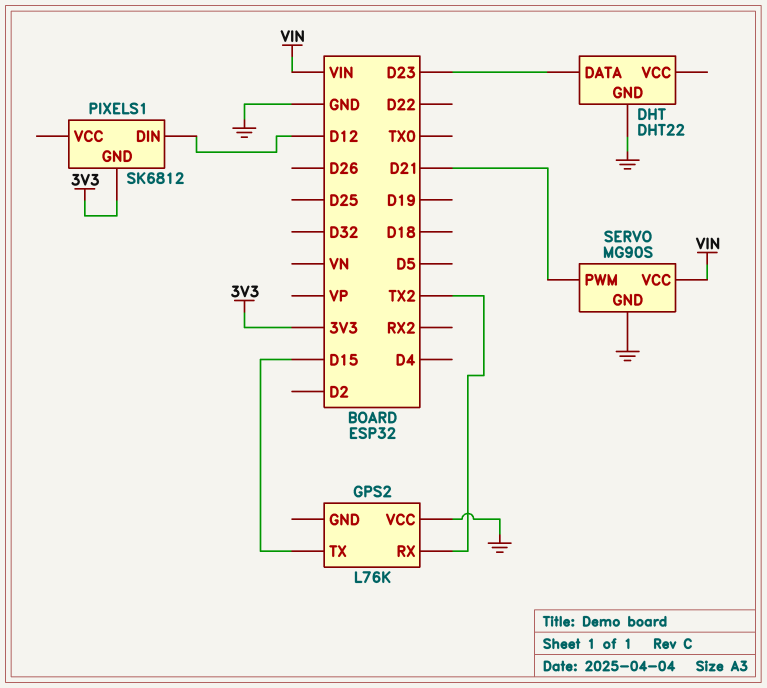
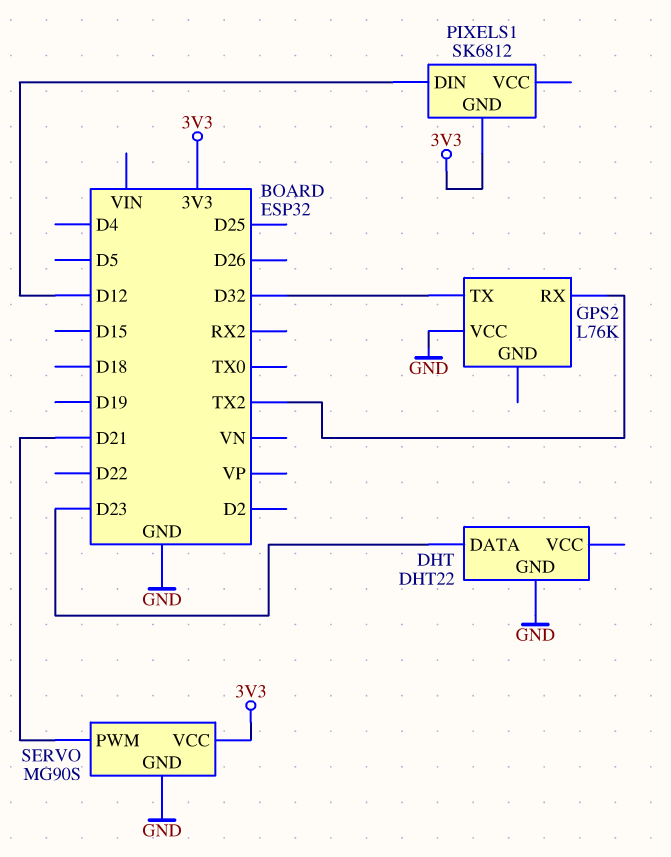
GPS2 pin TX: D15 -> D32
SERVO pin VCC: VIN -> 3V3

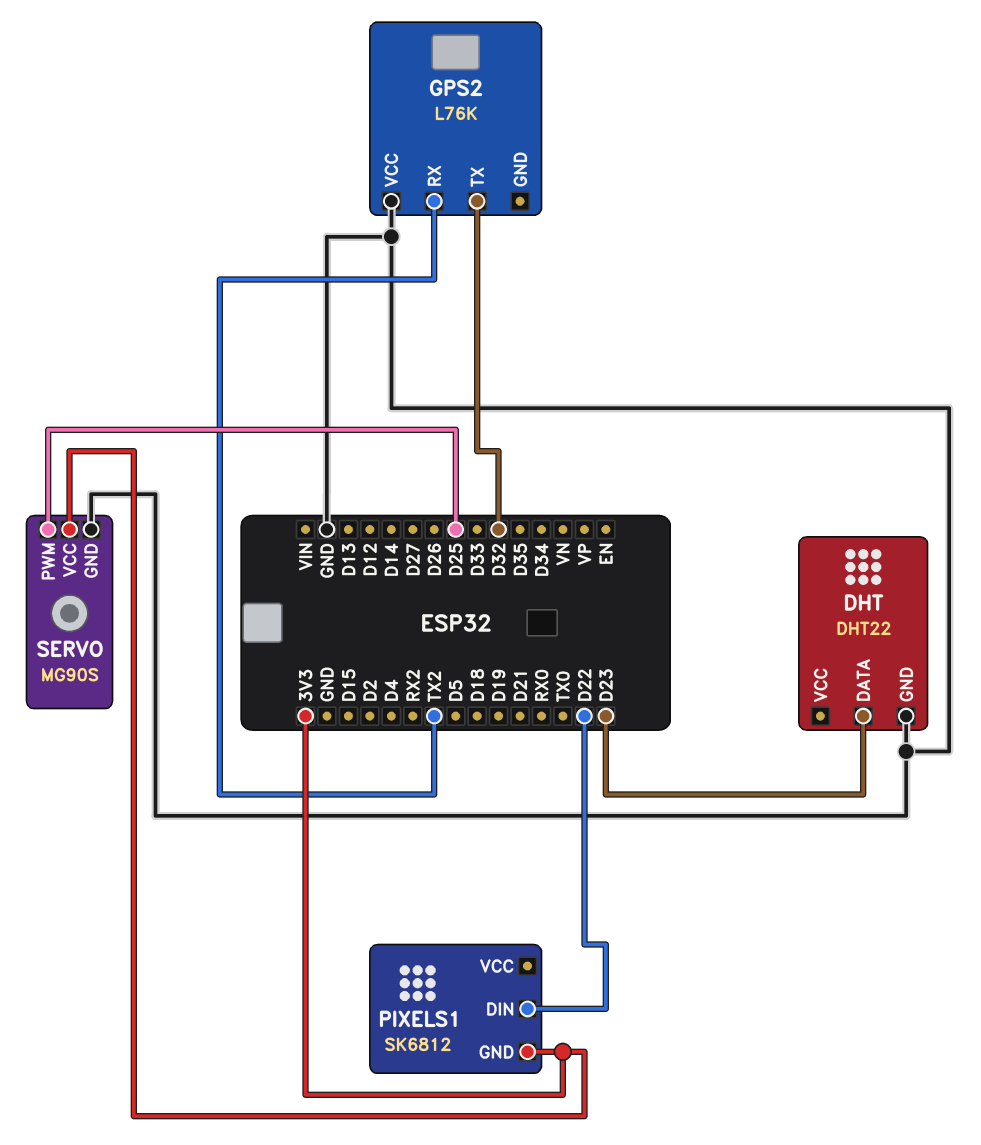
PIXELS1 pin DIN: D12 -> D22
SERVO pin PWM: D21 -> D25

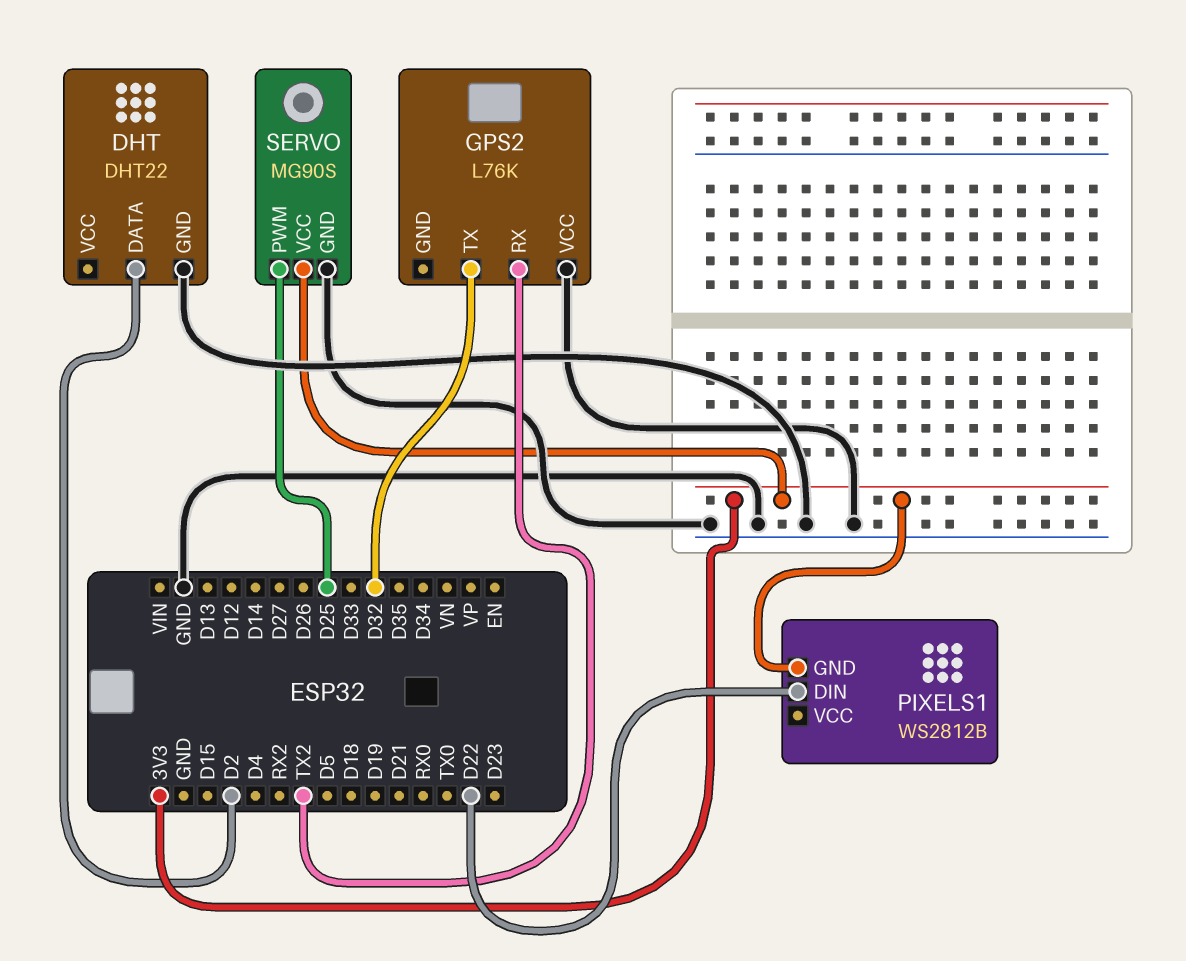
DHT pin DATA: D23 -> D2
PIXELS1: SK6812 -> WS2812B

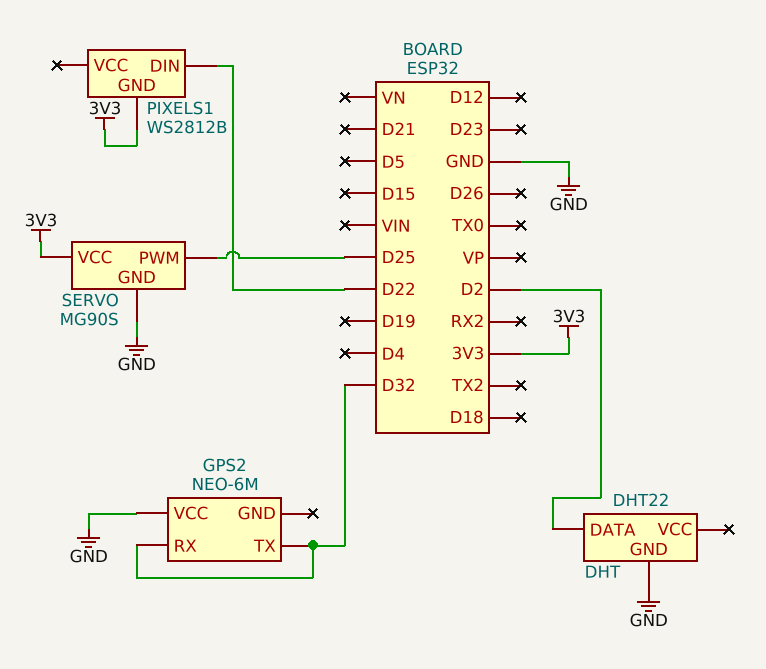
GPS2: L76K -> NEO-6M
GPS2 pin RX: TX2 -> D32

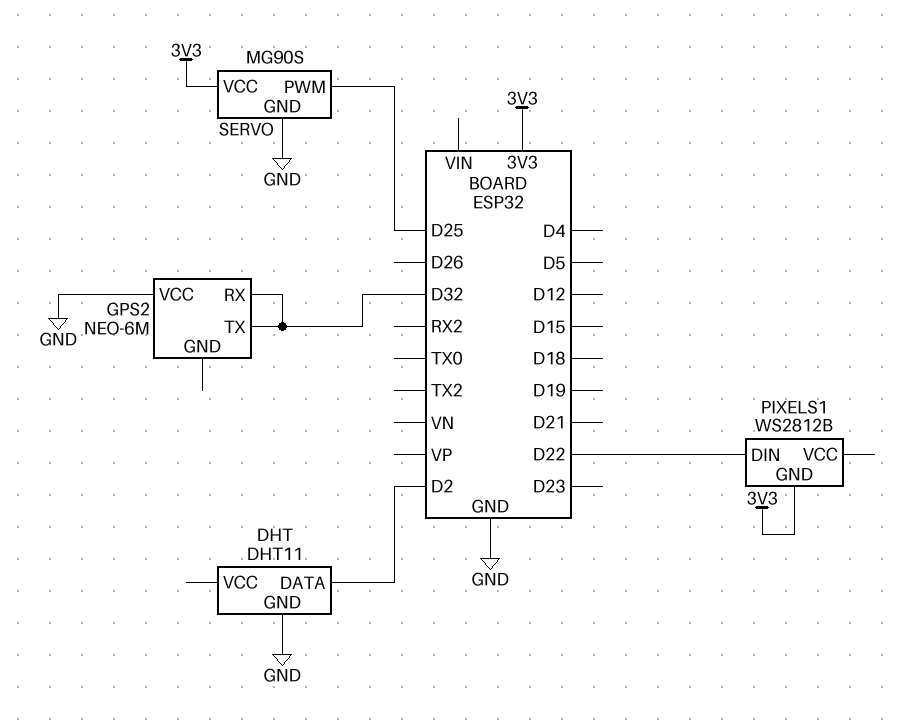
DHT: DHT22 -> DHT11

